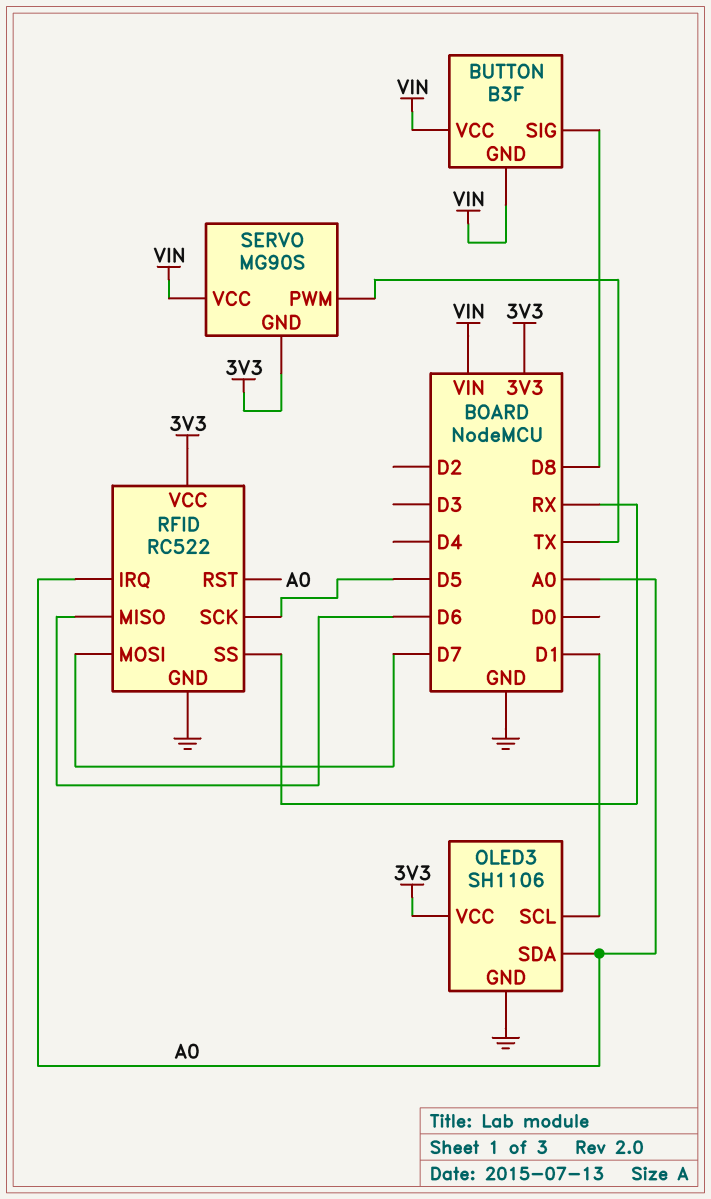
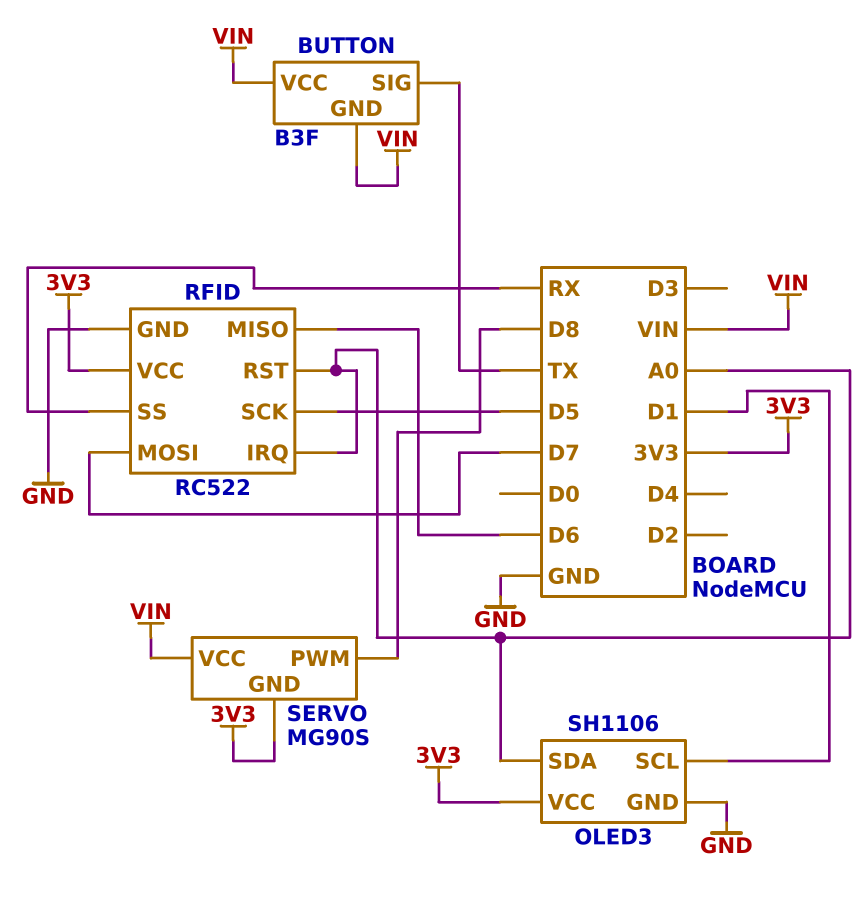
BUTTON pin SIG: D8 -> TX
SERVO pin PWM: TX -> D8

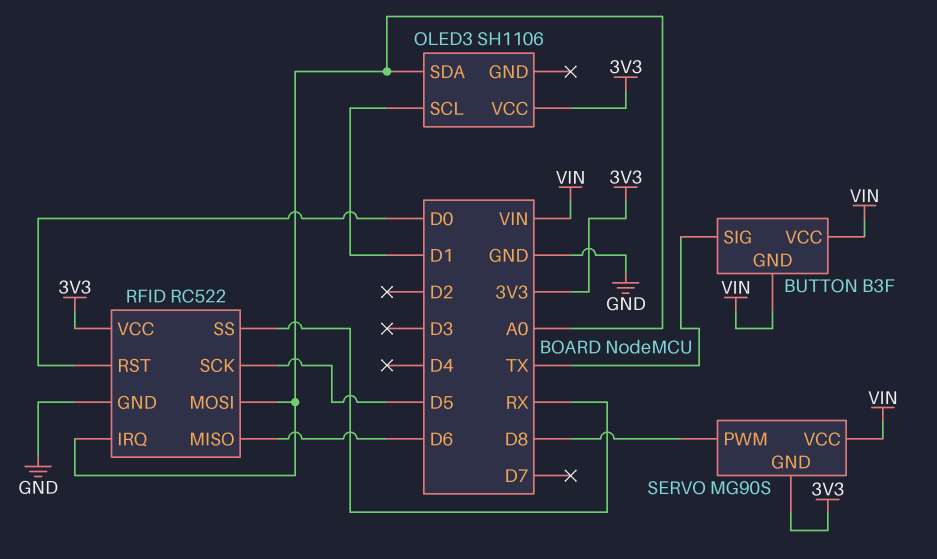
OLED3 pin GND: GND -> none
RFID pin MOSI: D7 -> A0
RFID pin RST: A0 -> D0

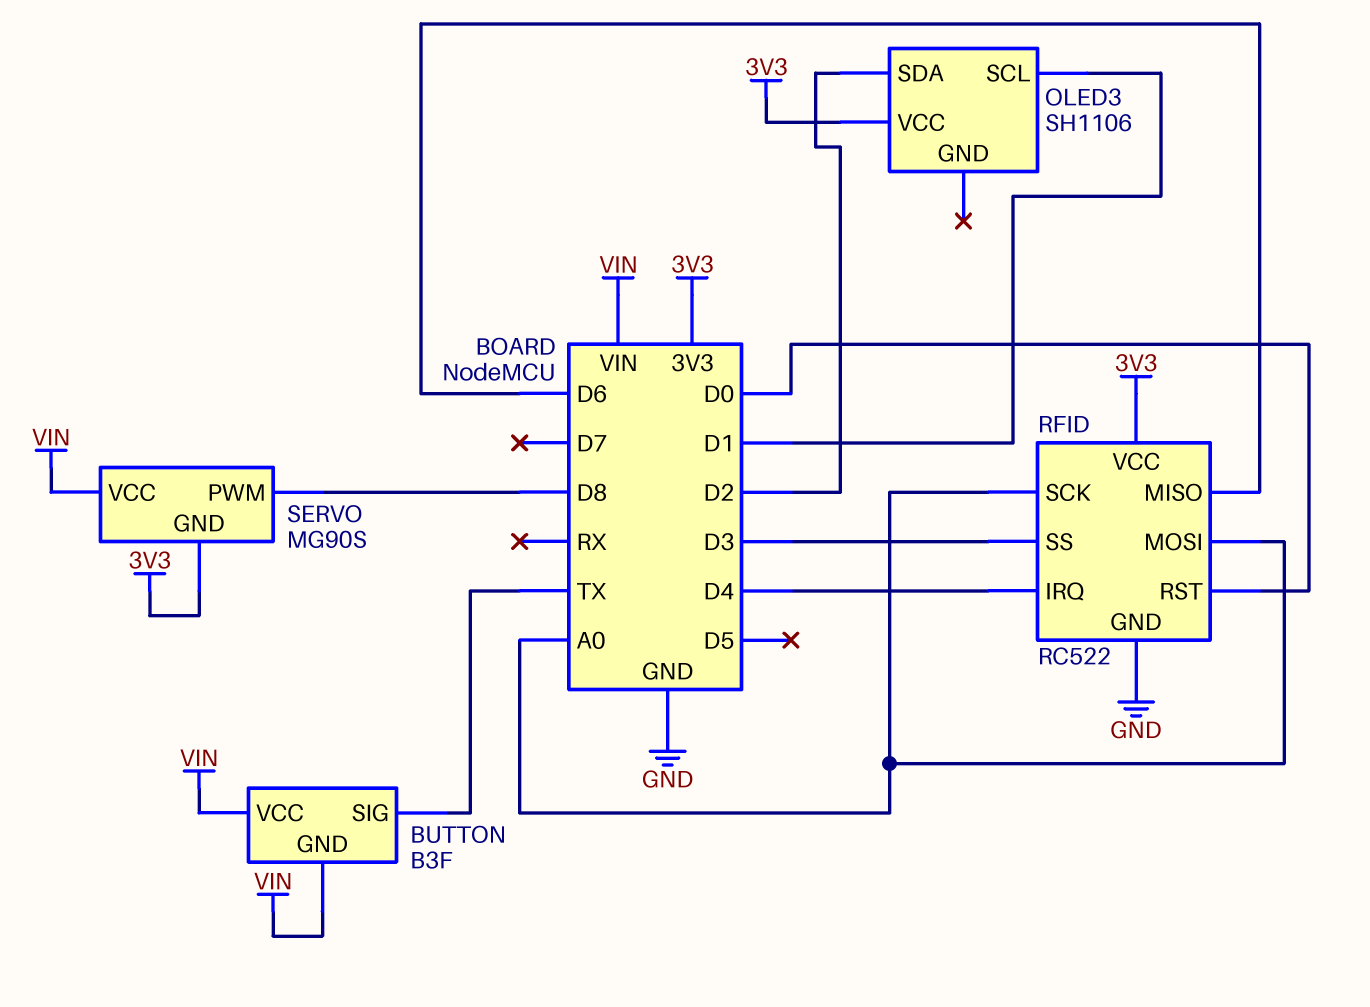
OLED3 pin SDA: A0 -> D2
RFID pin IRQ: A0 -> D4
RFID pin SCK: D5 -> A0
RFID pin SS: RX -> D3

